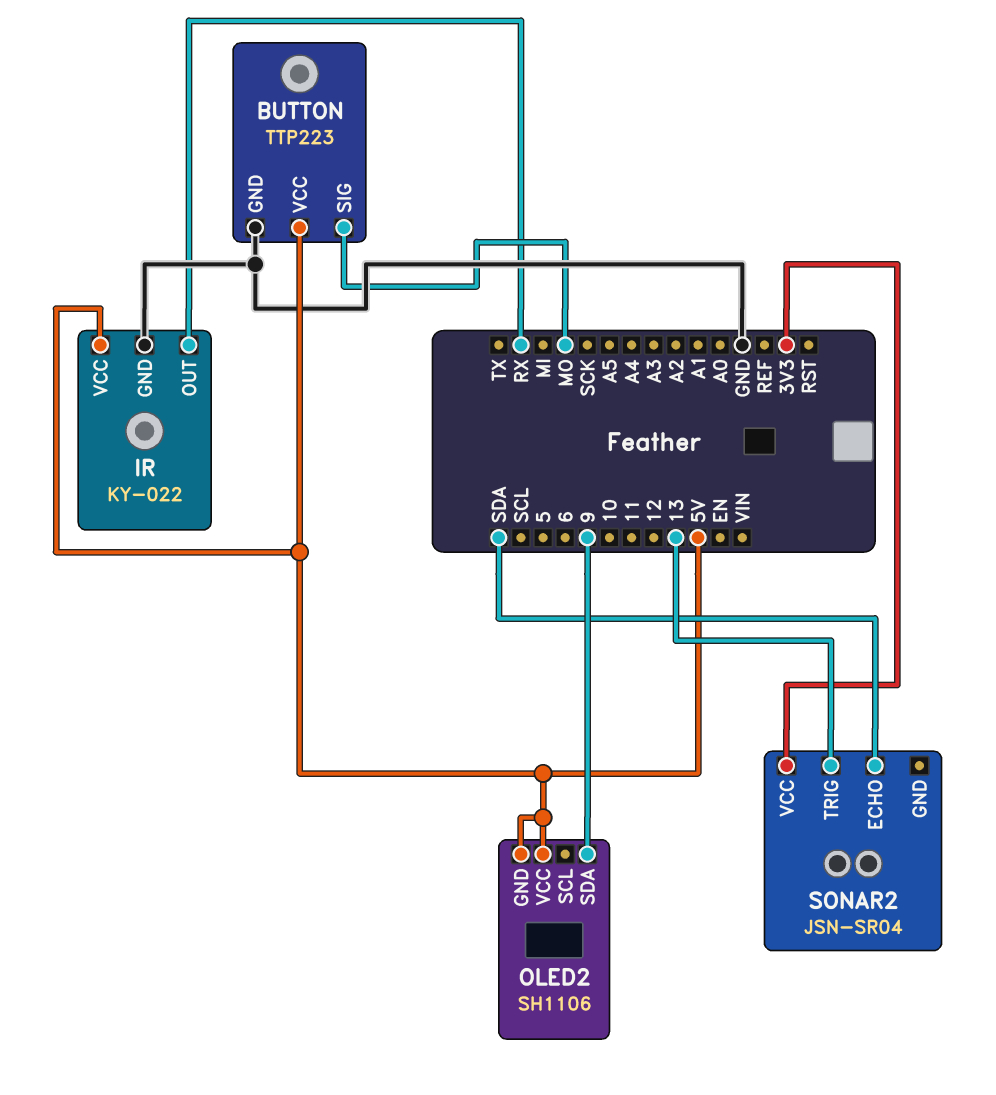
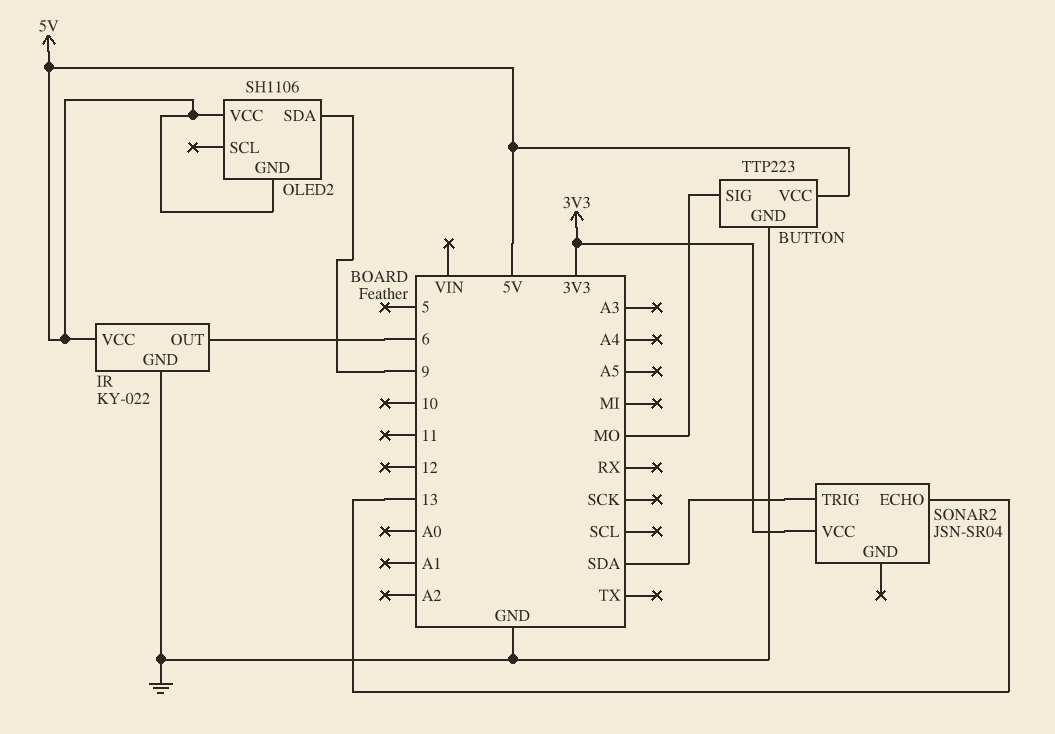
IR pin OUT: RX -> 6
SONAR2 pin ECHO: SDA -> 13
SONAR2 pin TRIG: 13 -> SDA

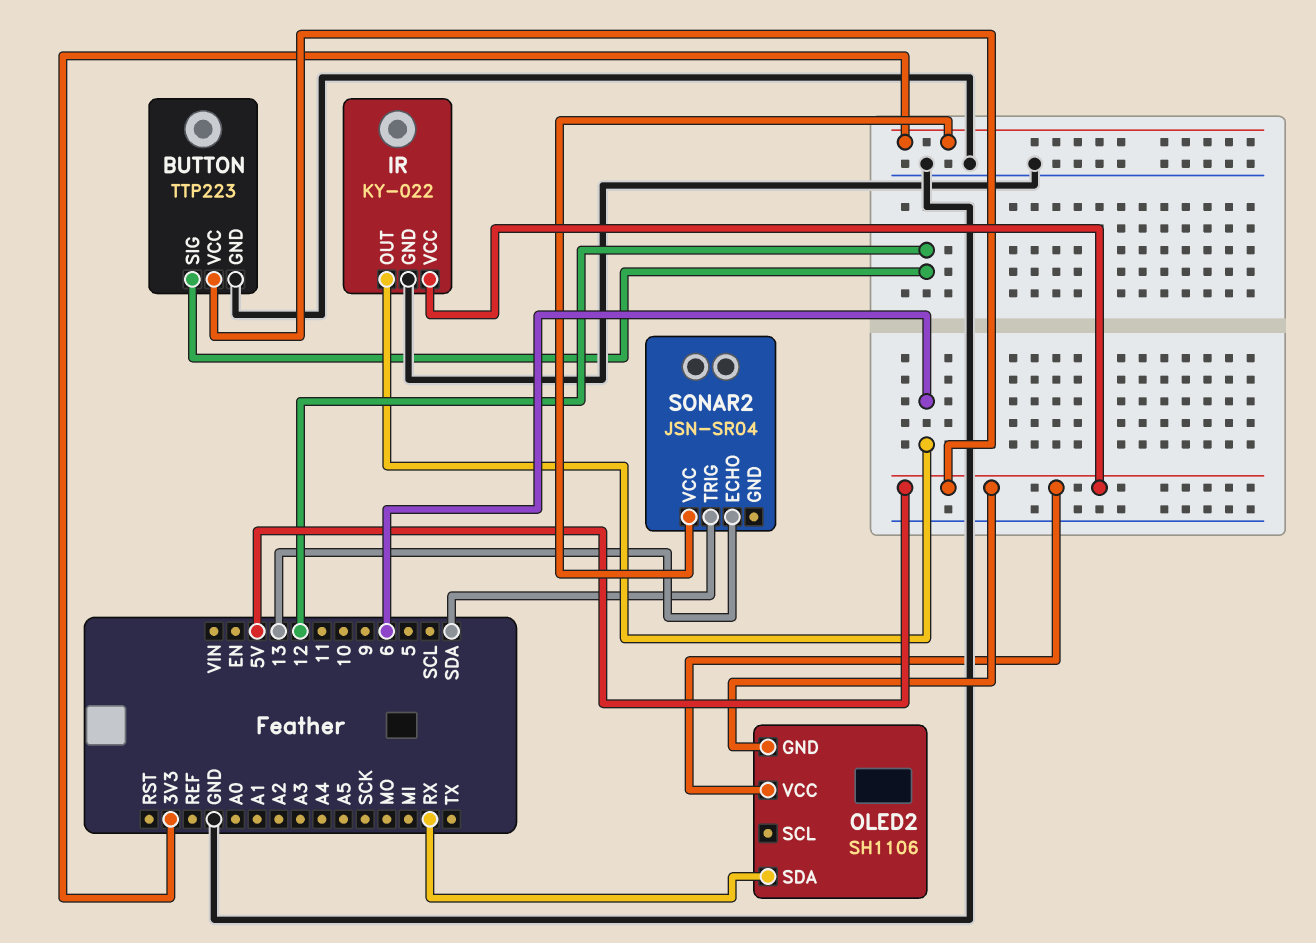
BUTTON pin SIG: MO -> 12
OLED2 pin SDA: 9 -> RX

